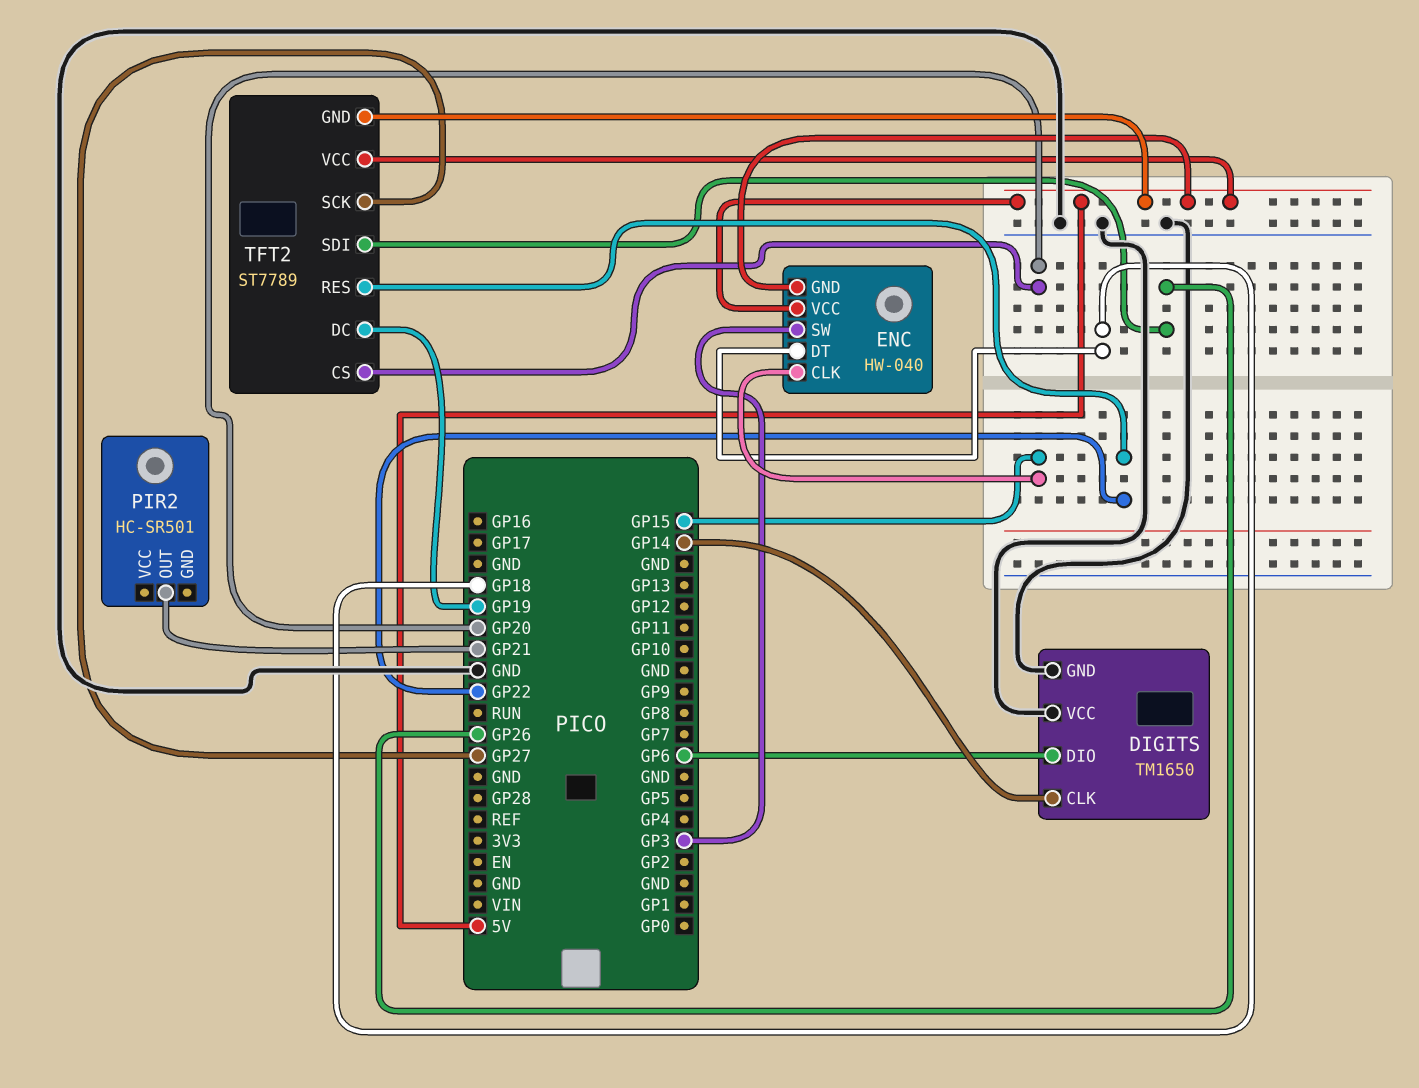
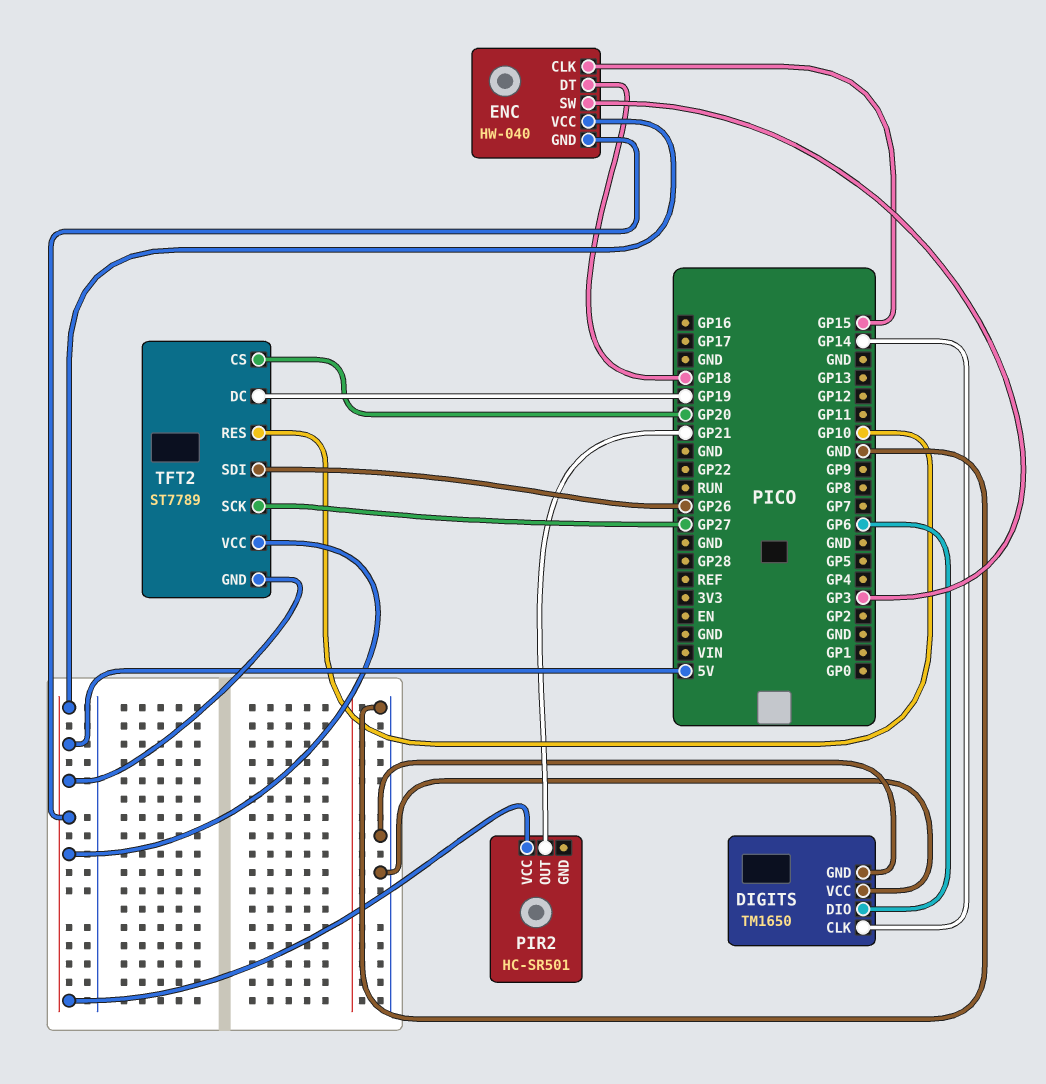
PIR2 pin VCC: none -> 5V
TFT2 pin RES: GP22 -> GP10

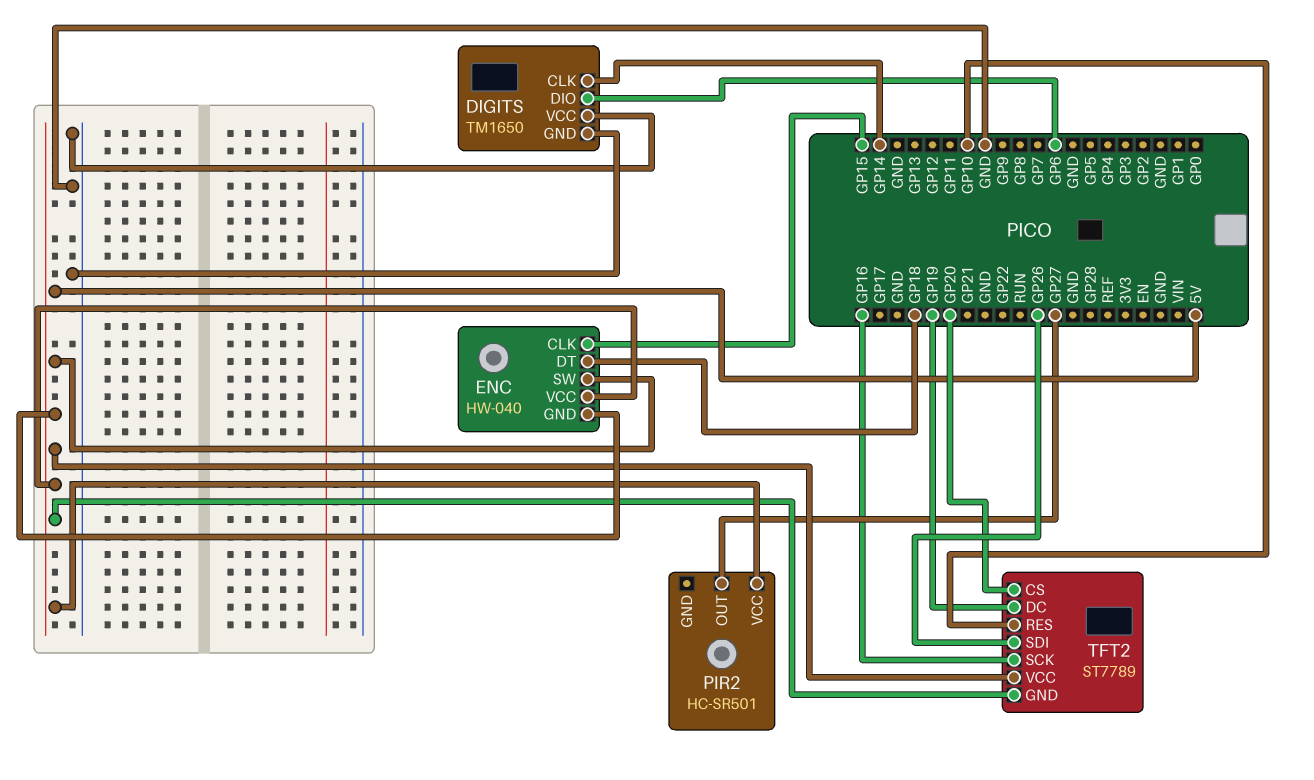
ENC pin SW: GP3 -> 5V
PIR2 pin OUT: GP21 -> GP27
TFT2 pin SCK: GP27 -> GP16

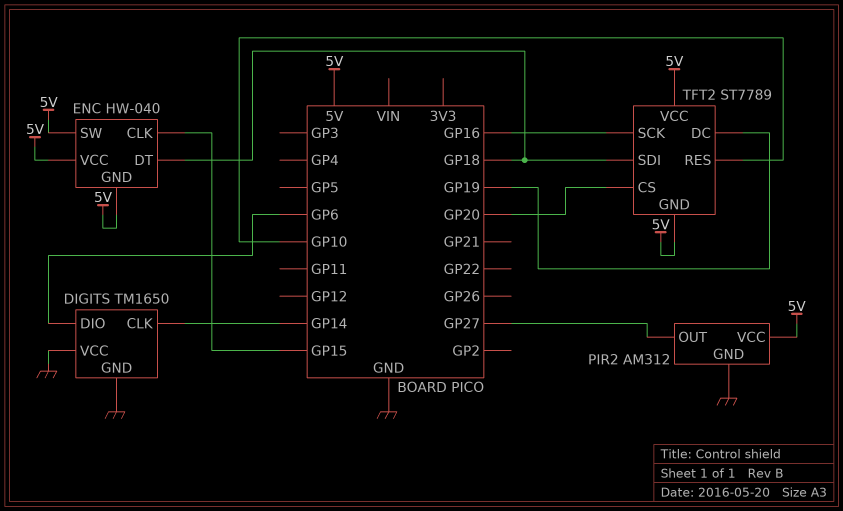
PIR2: HC-SR501 -> AM312
PIR2 pin GND: none -> GND
TFT2 pin SDI: GP26 -> GP18

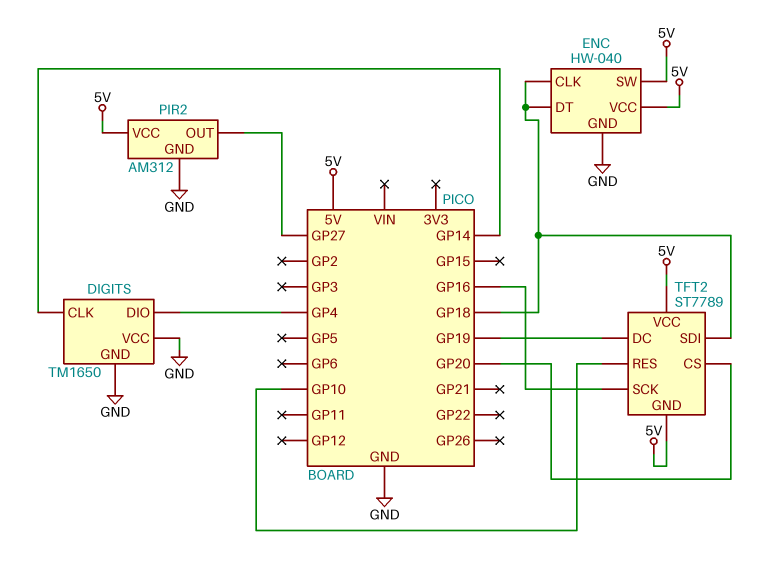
DIGITS pin DIO: GP6 -> GP4
ENC pin CLK: GP15 -> GP18
ENC pin GND: 5V -> GND

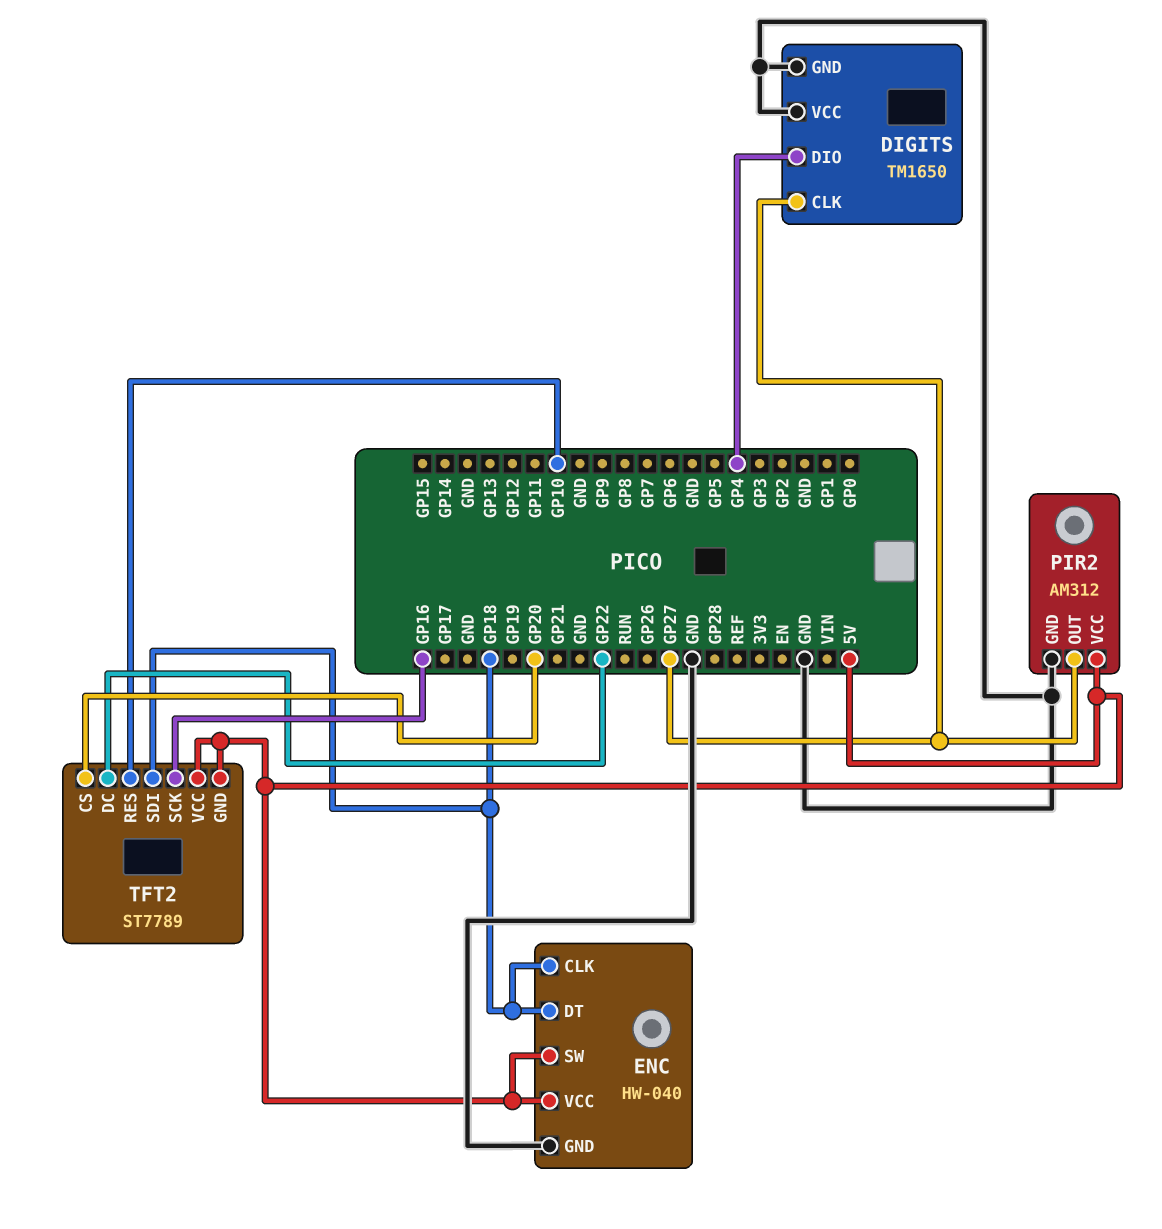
DIGITS pin CLK: GP14 -> GP27
TFT2 pin DC: GP19 -> GP22

